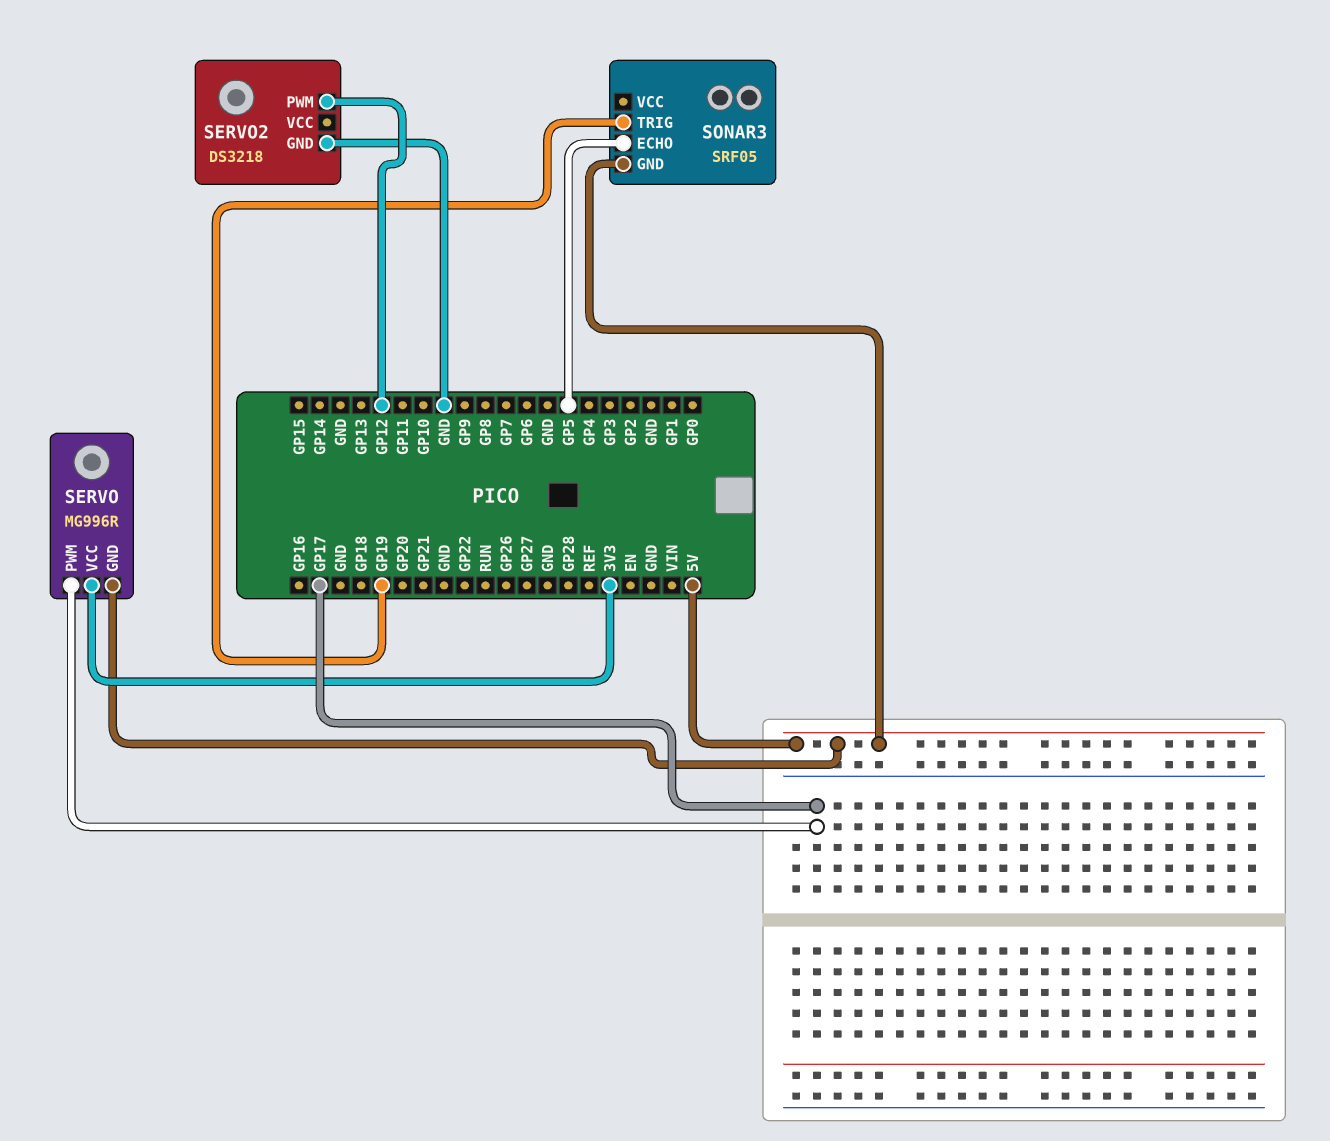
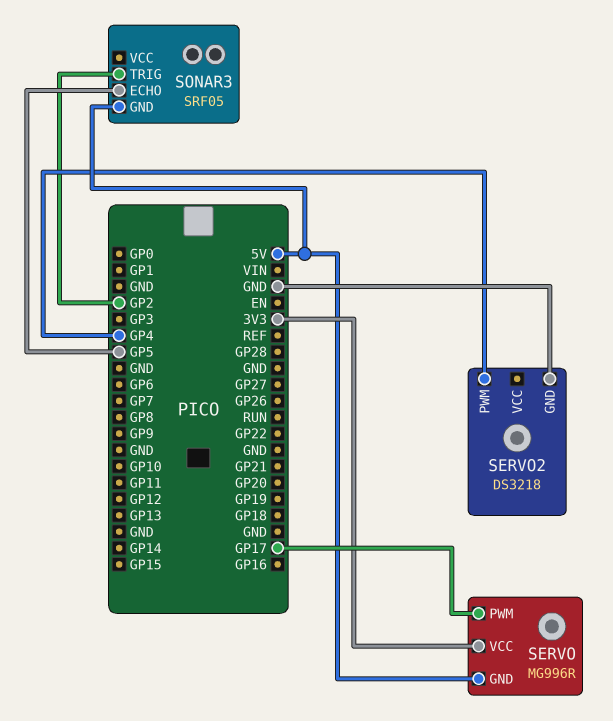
SERVO2 pin PWM: GP12 -> GP4
SONAR3 pin TRIG: GP19 -> GP2

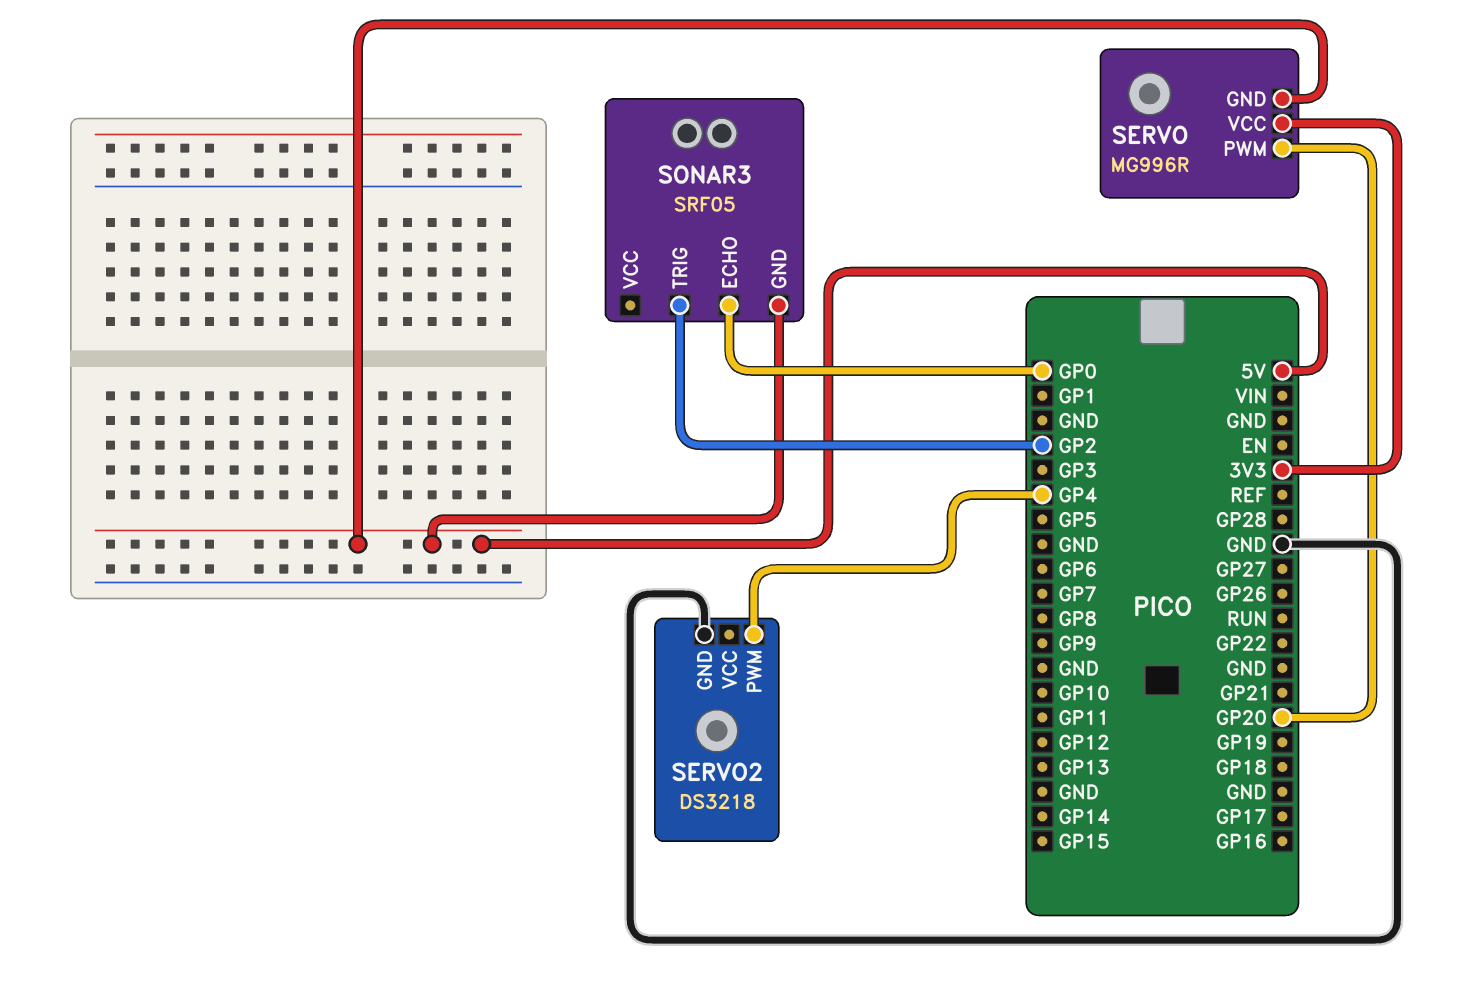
SERVO pin PWM: GP17 -> GP20
SONAR3 pin ECHO: GP5 -> GP0

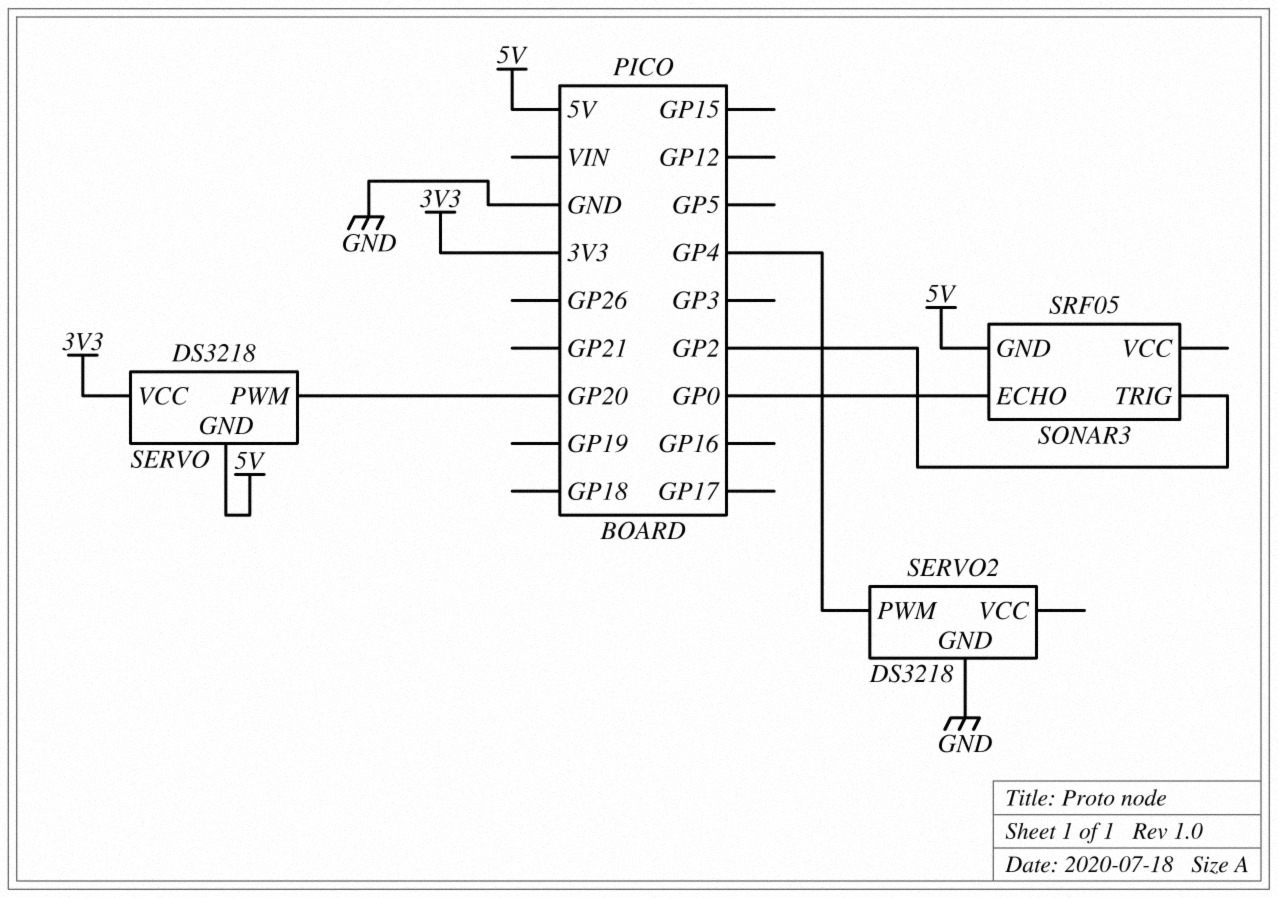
SERVO: MG996R -> DS3218

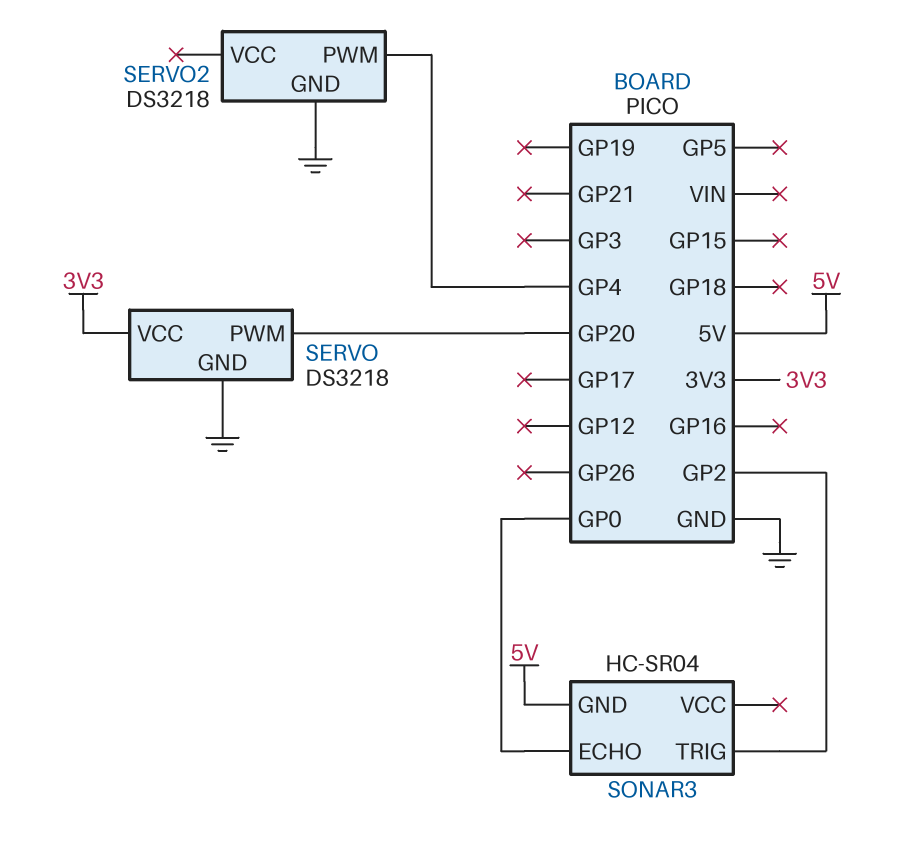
SERVO pin GND: 5V -> GND
SONAR3: SRF05 -> HC-SR04

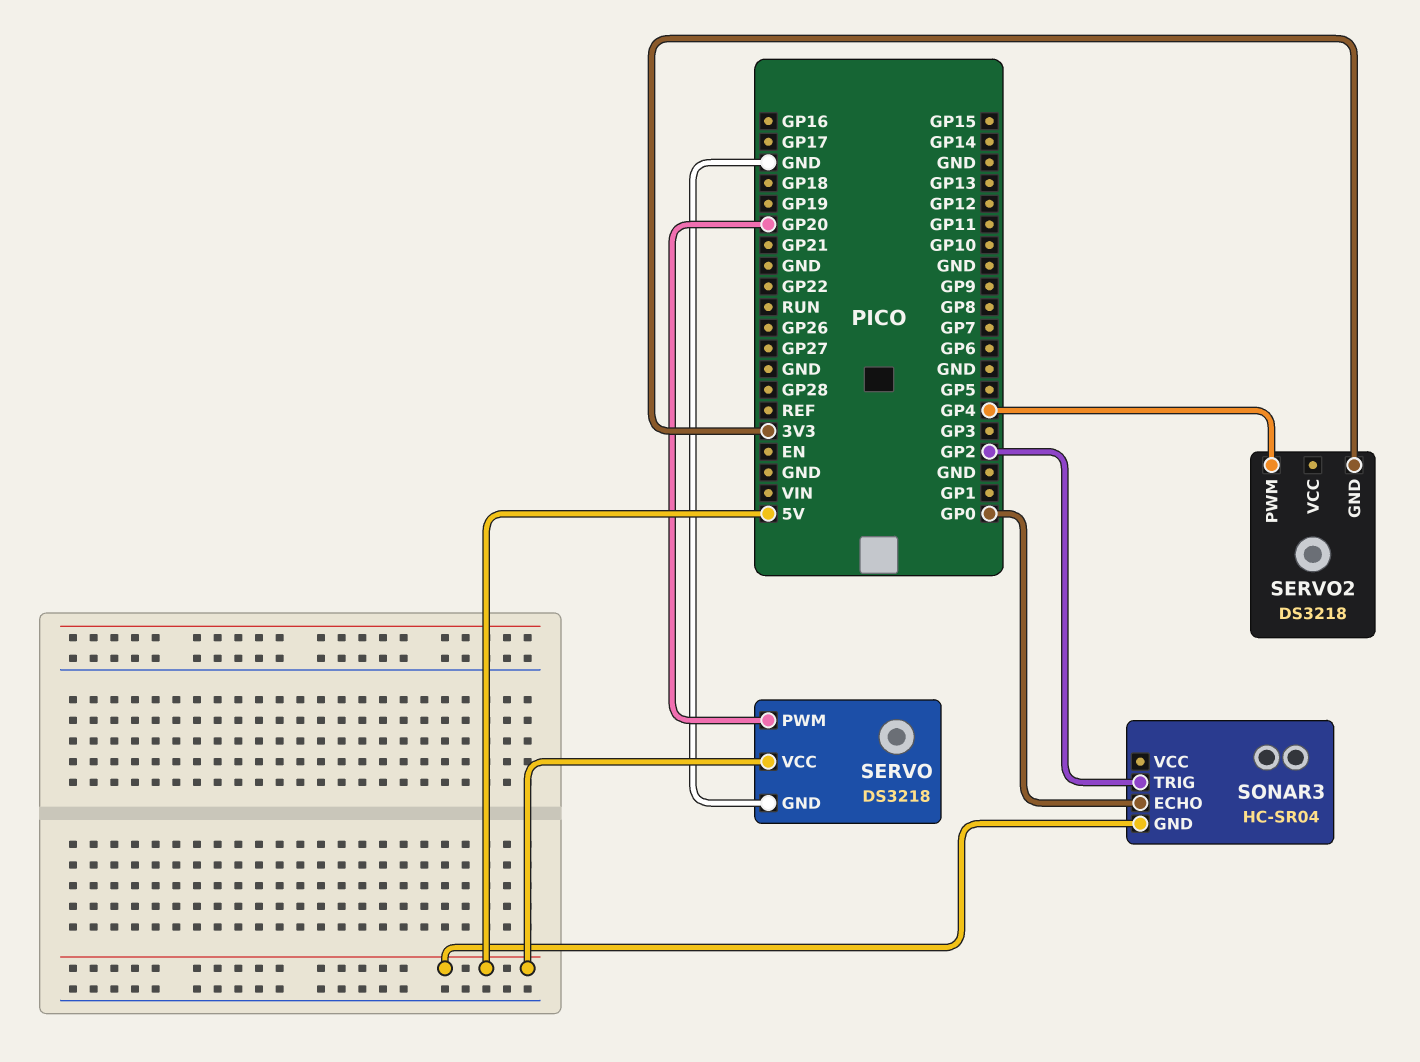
SERVO pin VCC: 3V3 -> 5V
SERVO2 pin GND: GND -> 3V3

